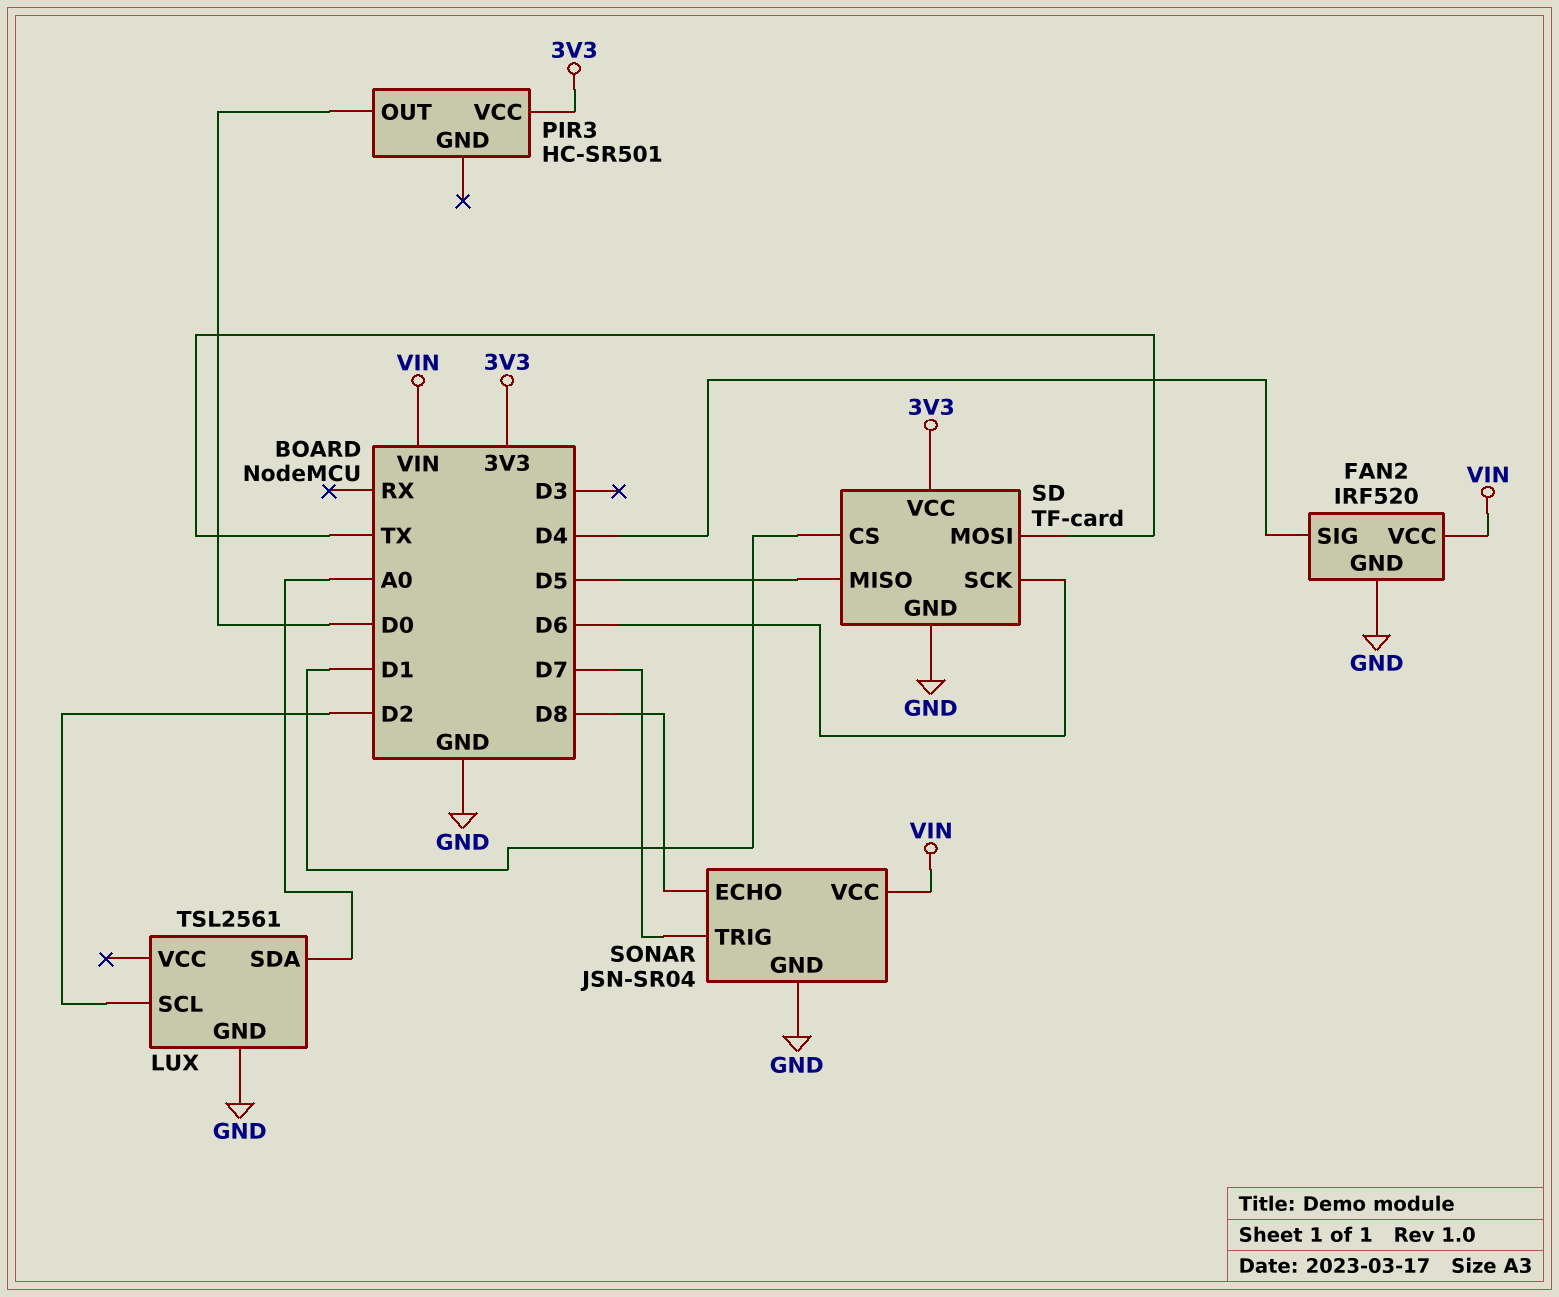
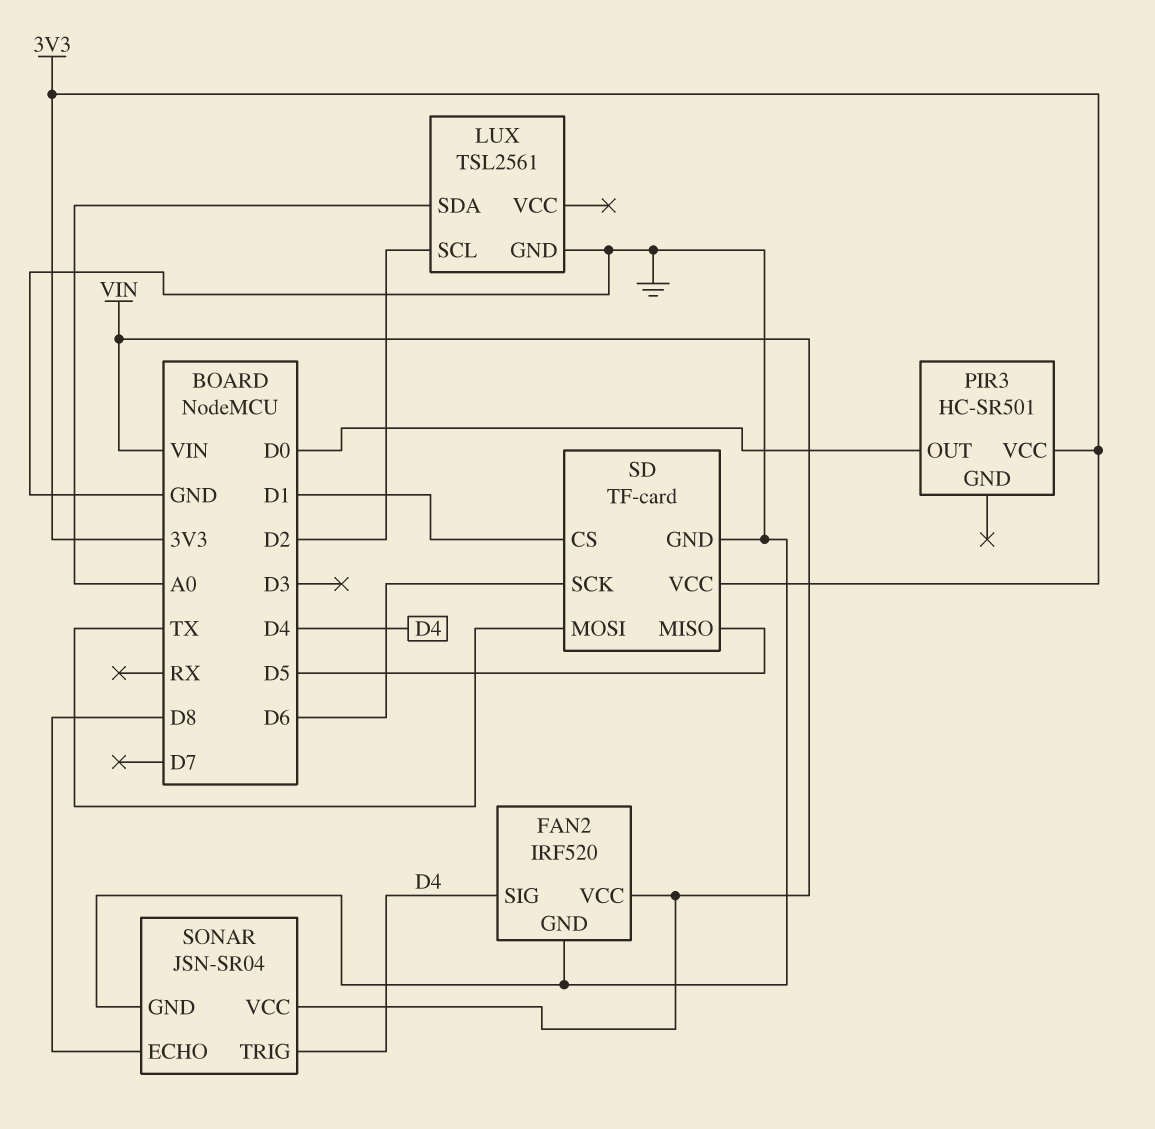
SONAR pin TRIG: D7 -> D4

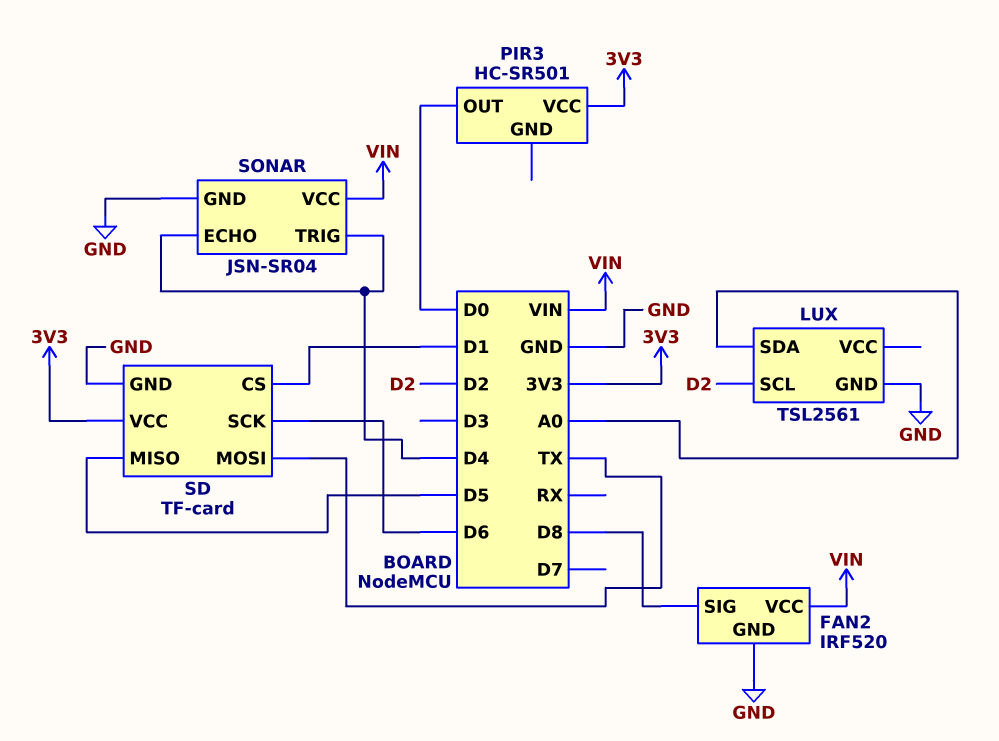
FAN2 pin SIG: D4 -> D8
SONAR pin ECHO: D8 -> D4

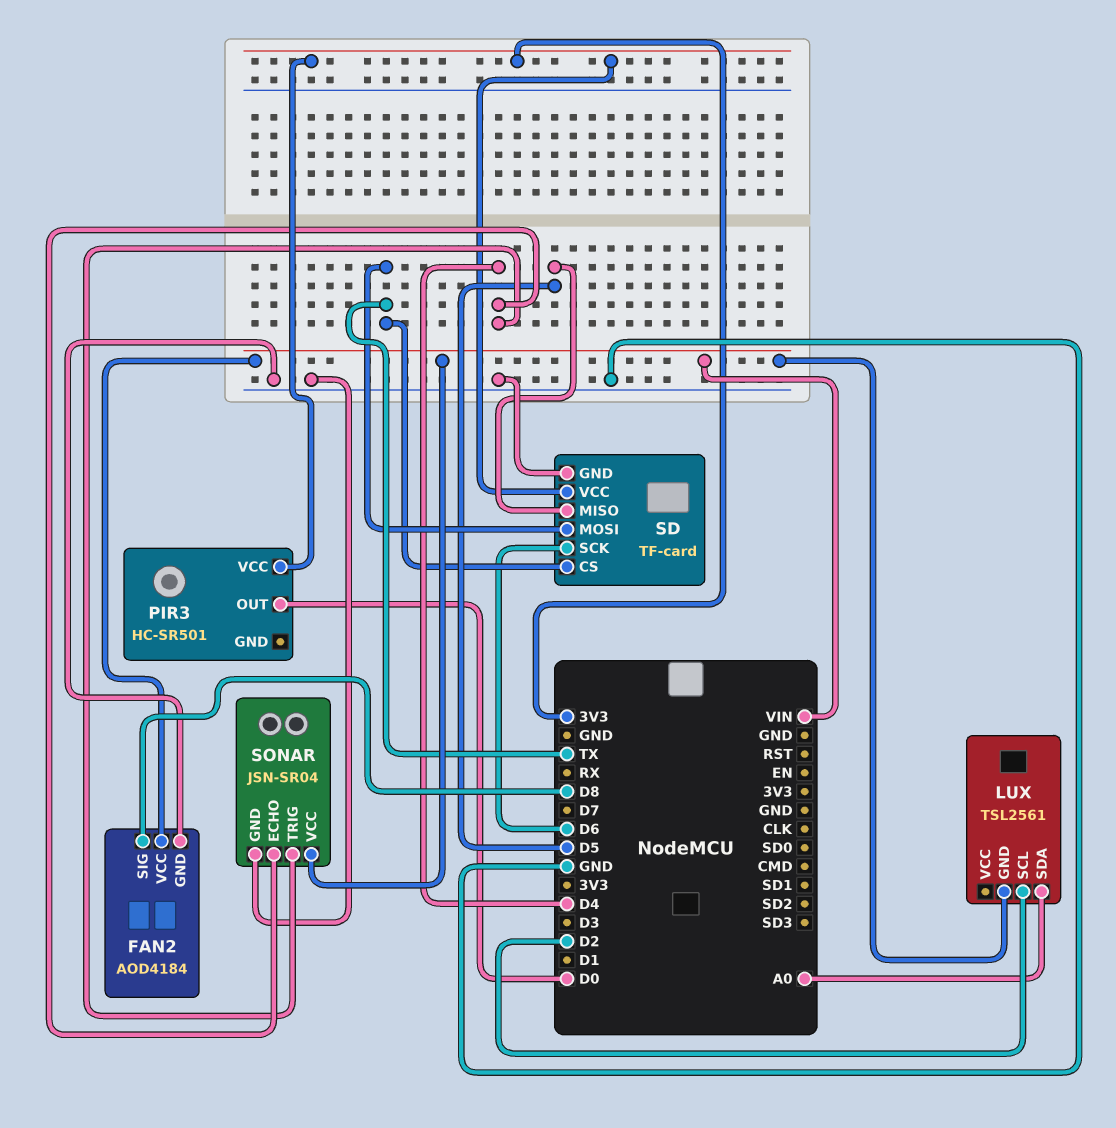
FAN2: IRF520 -> AOD4184
LUX pin GND: GND -> VIN
SD pin CS: D1 -> TX

